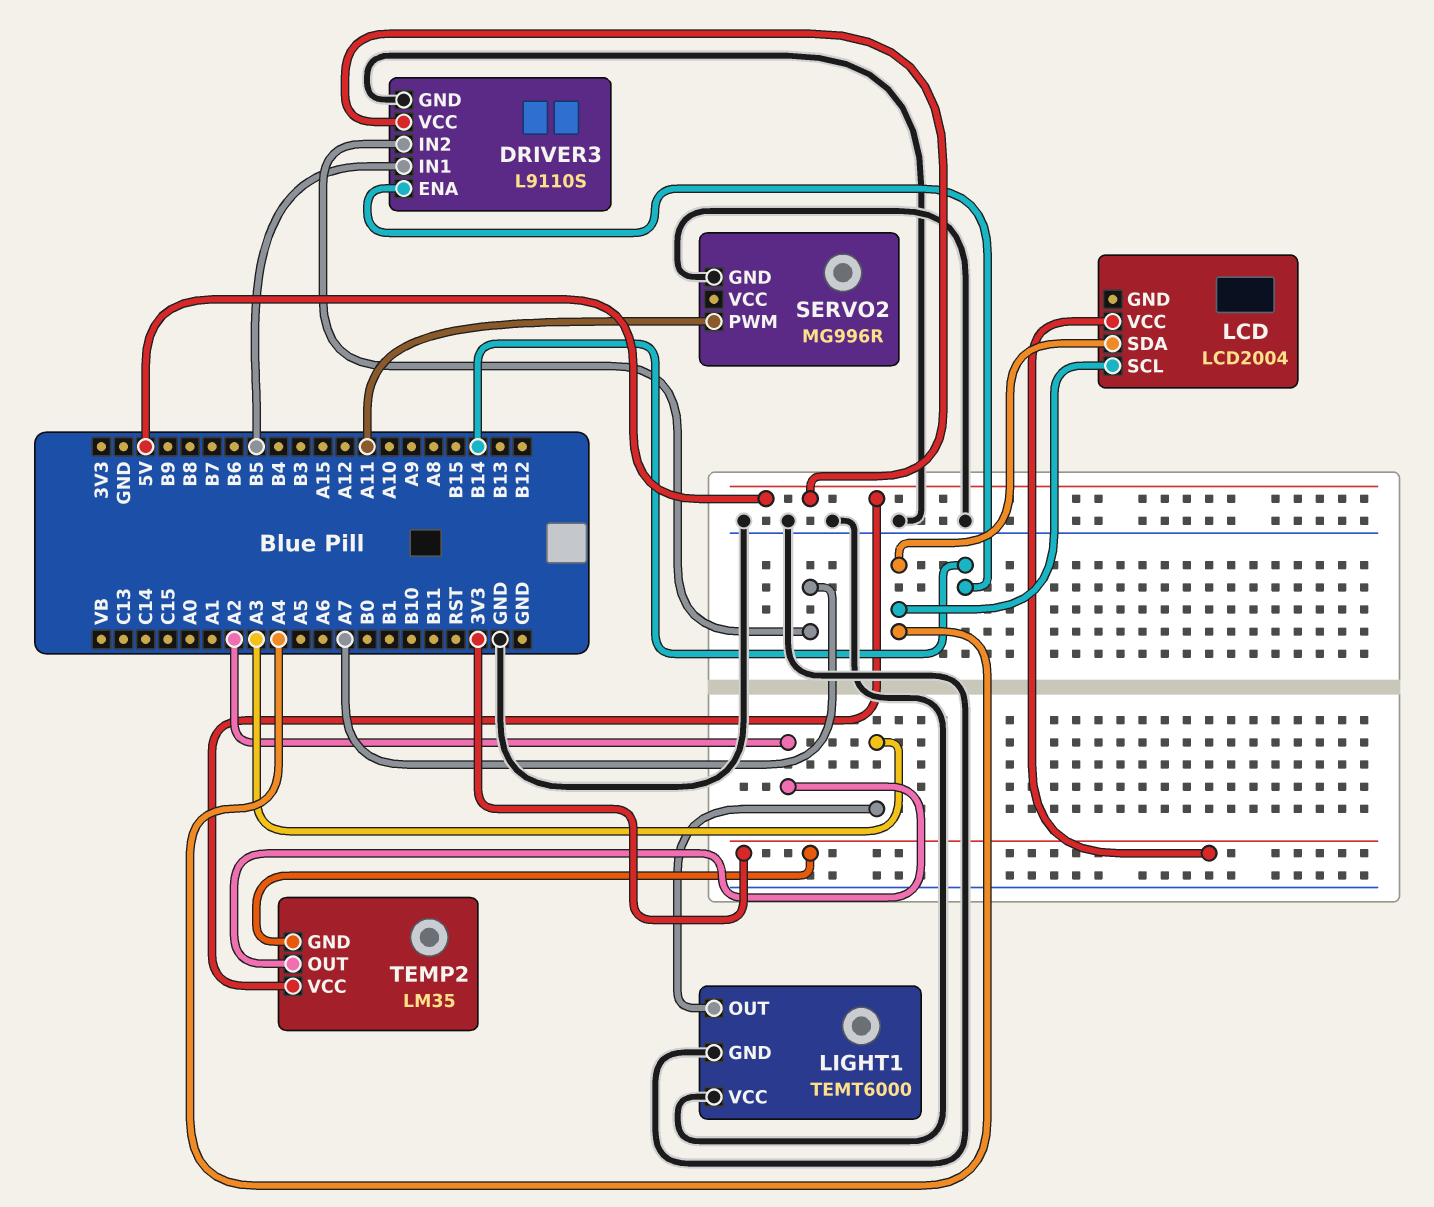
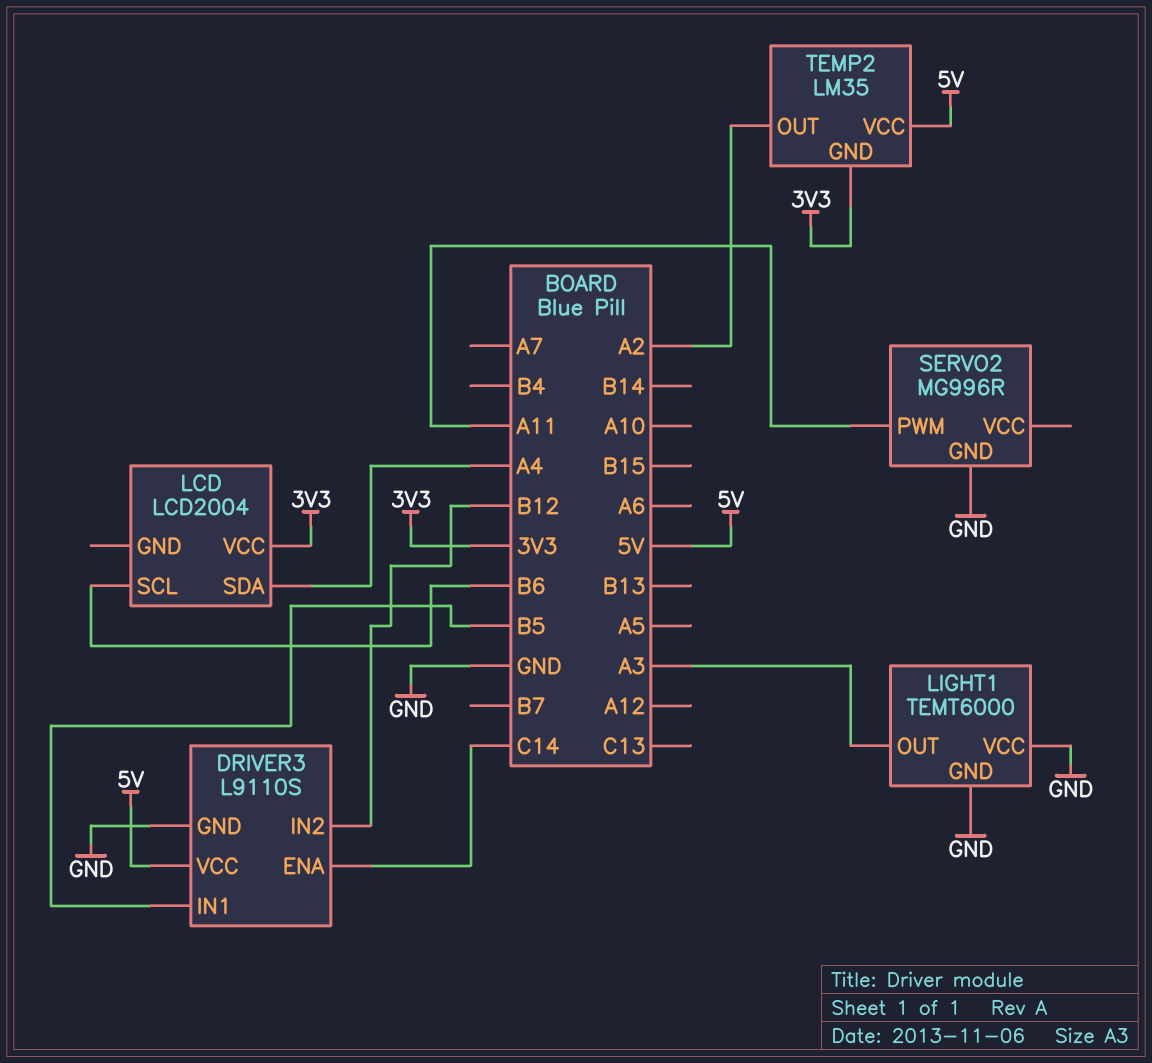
DRIVER3 pin ENA: B14 -> C14
DRIVER3 pin IN2: A7 -> B12
LCD pin SCL: A4 -> B6

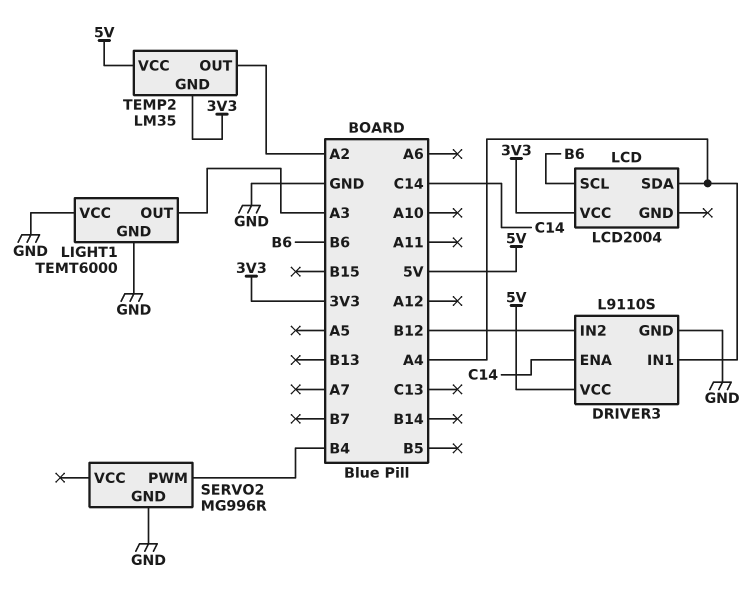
DRIVER3 pin IN1: B5 -> A4
SERVO2 pin PWM: A11 -> B4

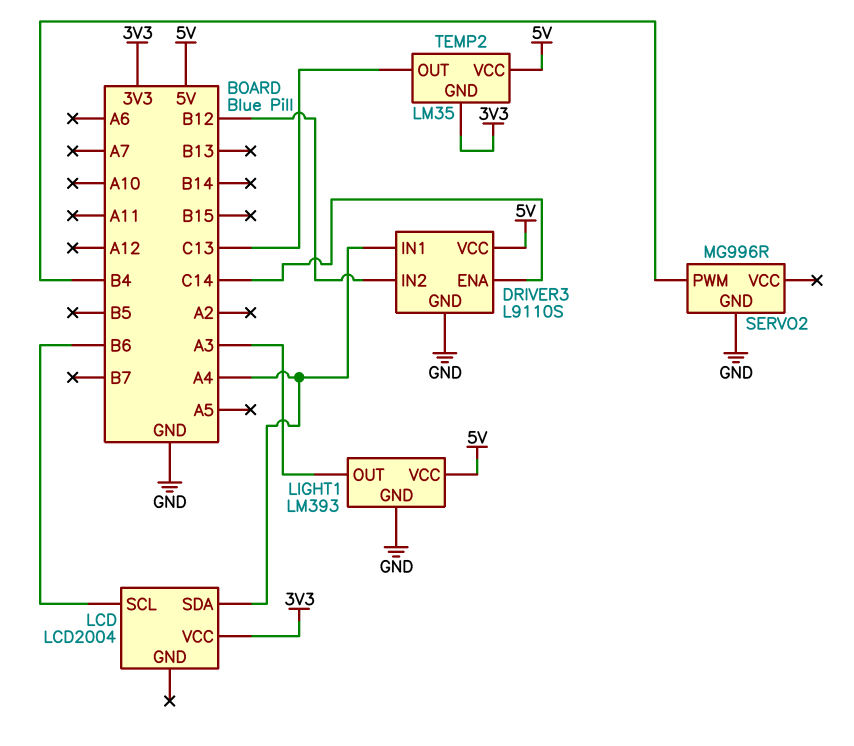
LIGHT1: TEMT6000 -> LM393
LIGHT1 pin VCC: GND -> 5V
TEMP2 pin OUT: A2 -> C13

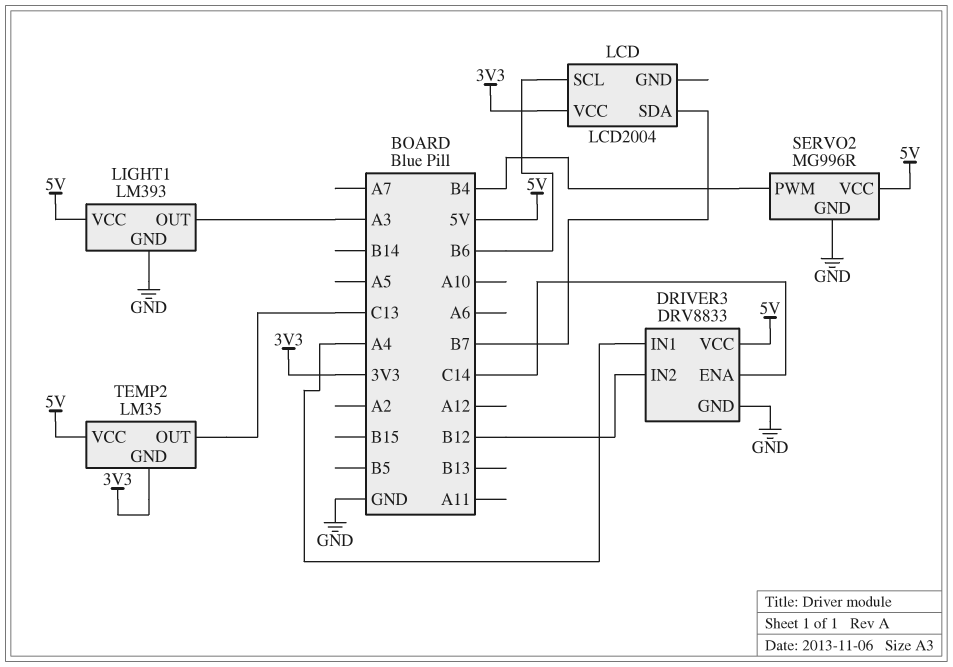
DRIVER3: L9110S -> DRV8833
LCD pin SDA: A4 -> B7
SERVO2 pin VCC: none -> 5V

